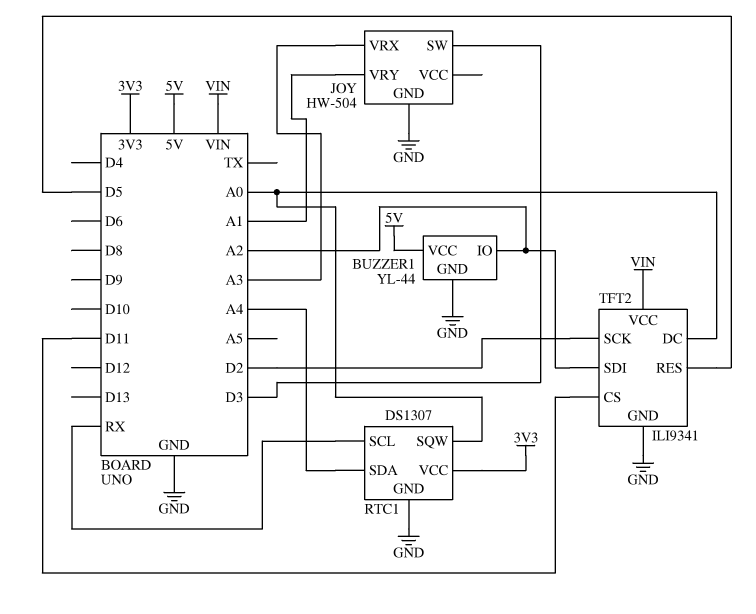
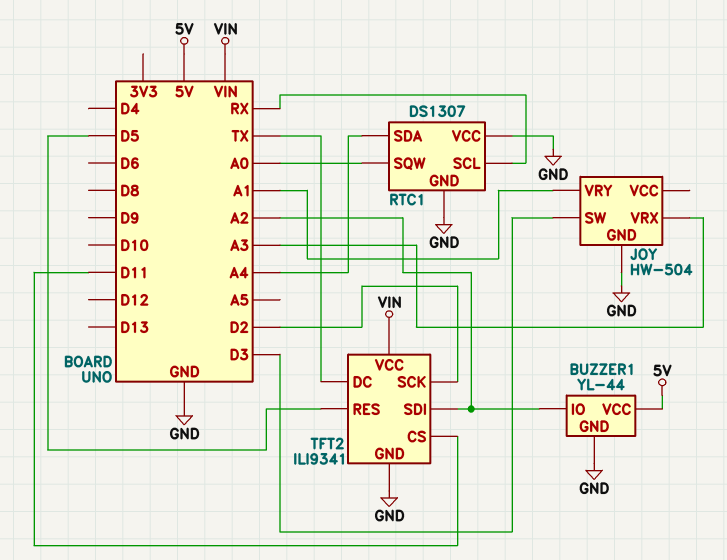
RTC1 pin VCC: 3V3 -> GND
TFT2 pin DC: A0 -> TX

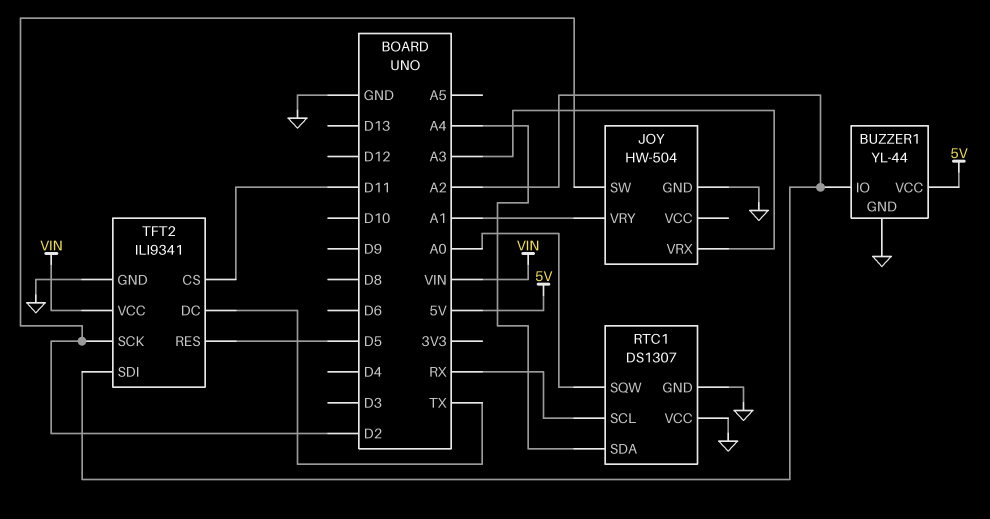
JOY pin SW: D3 -> D2

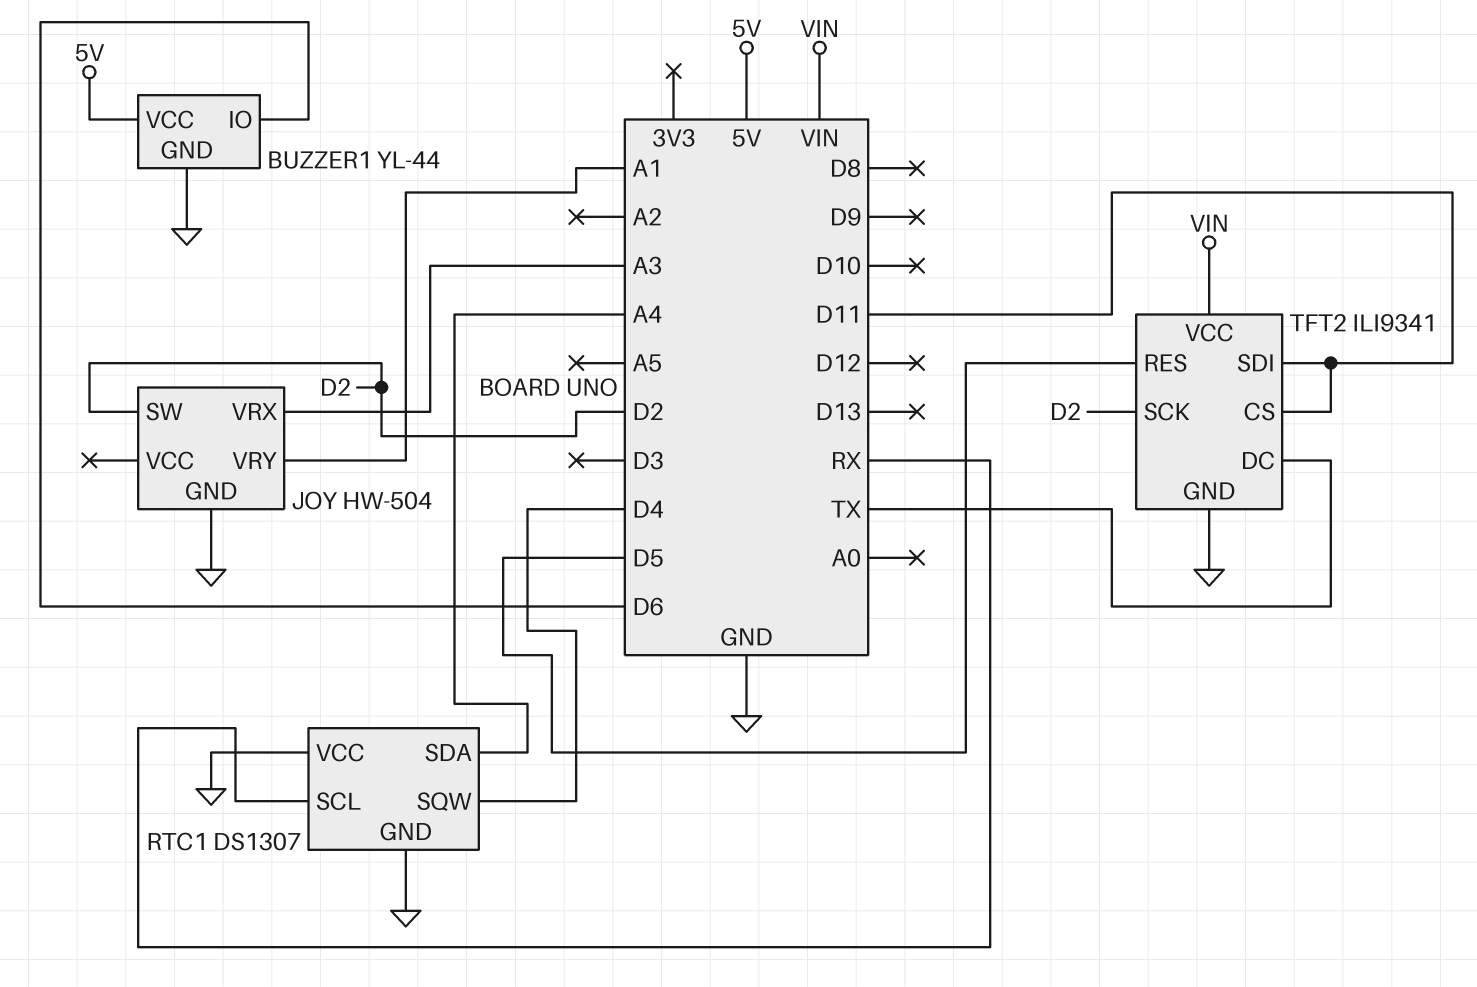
BUZZER1 pin IO: A2 -> D6
RTC1 pin SQW: A0 -> D4
TFT2 pin SDI: A2 -> D11

